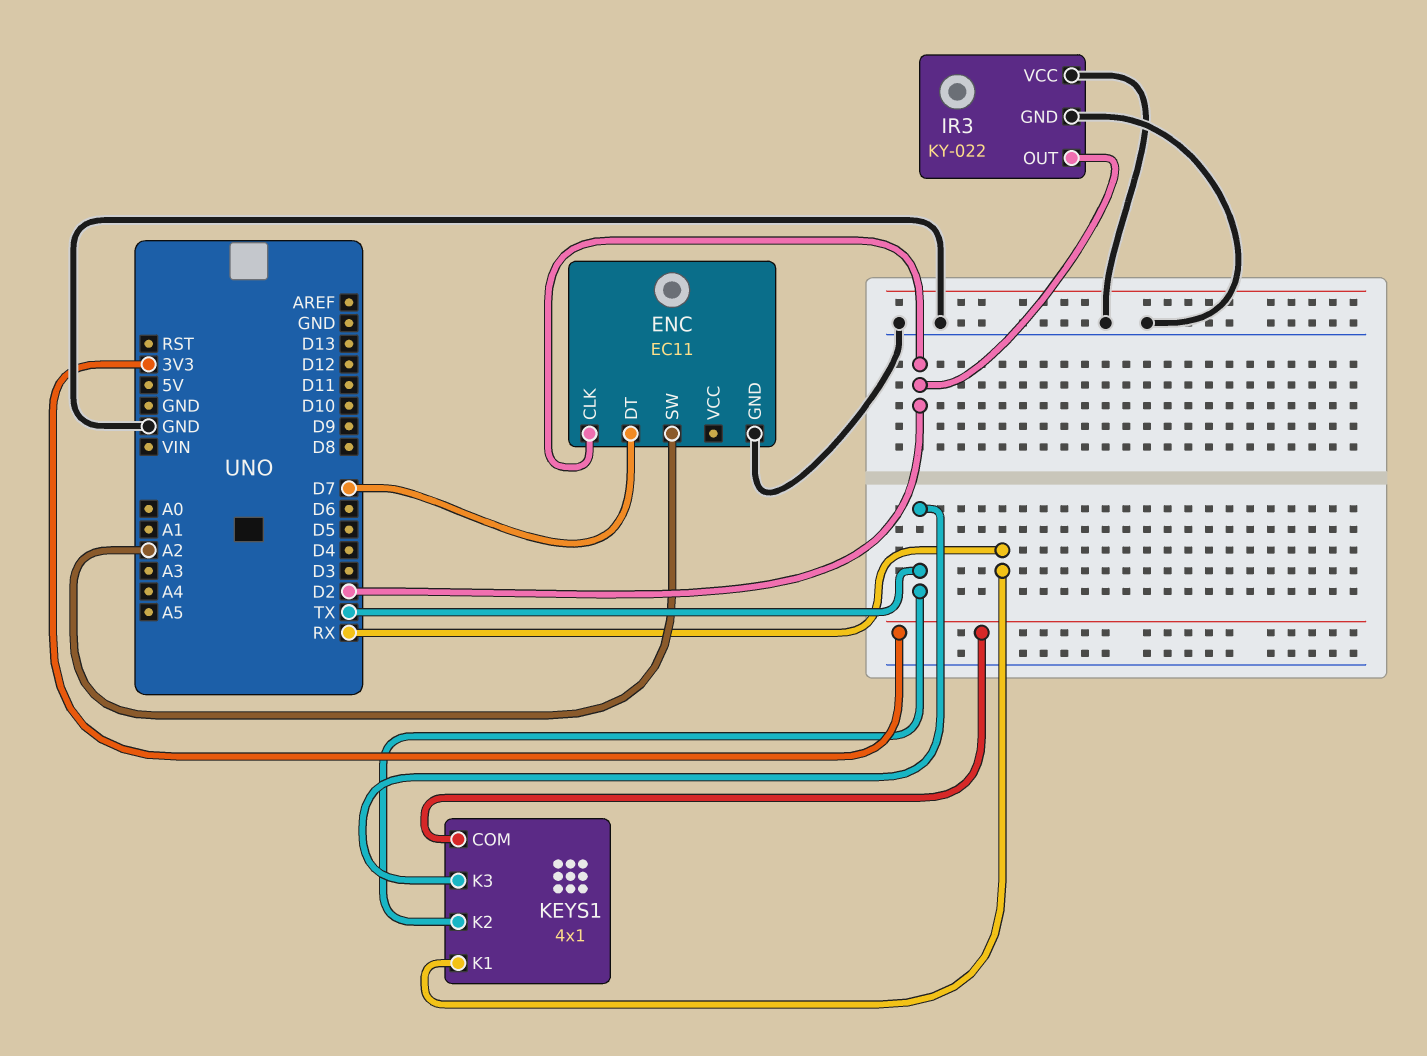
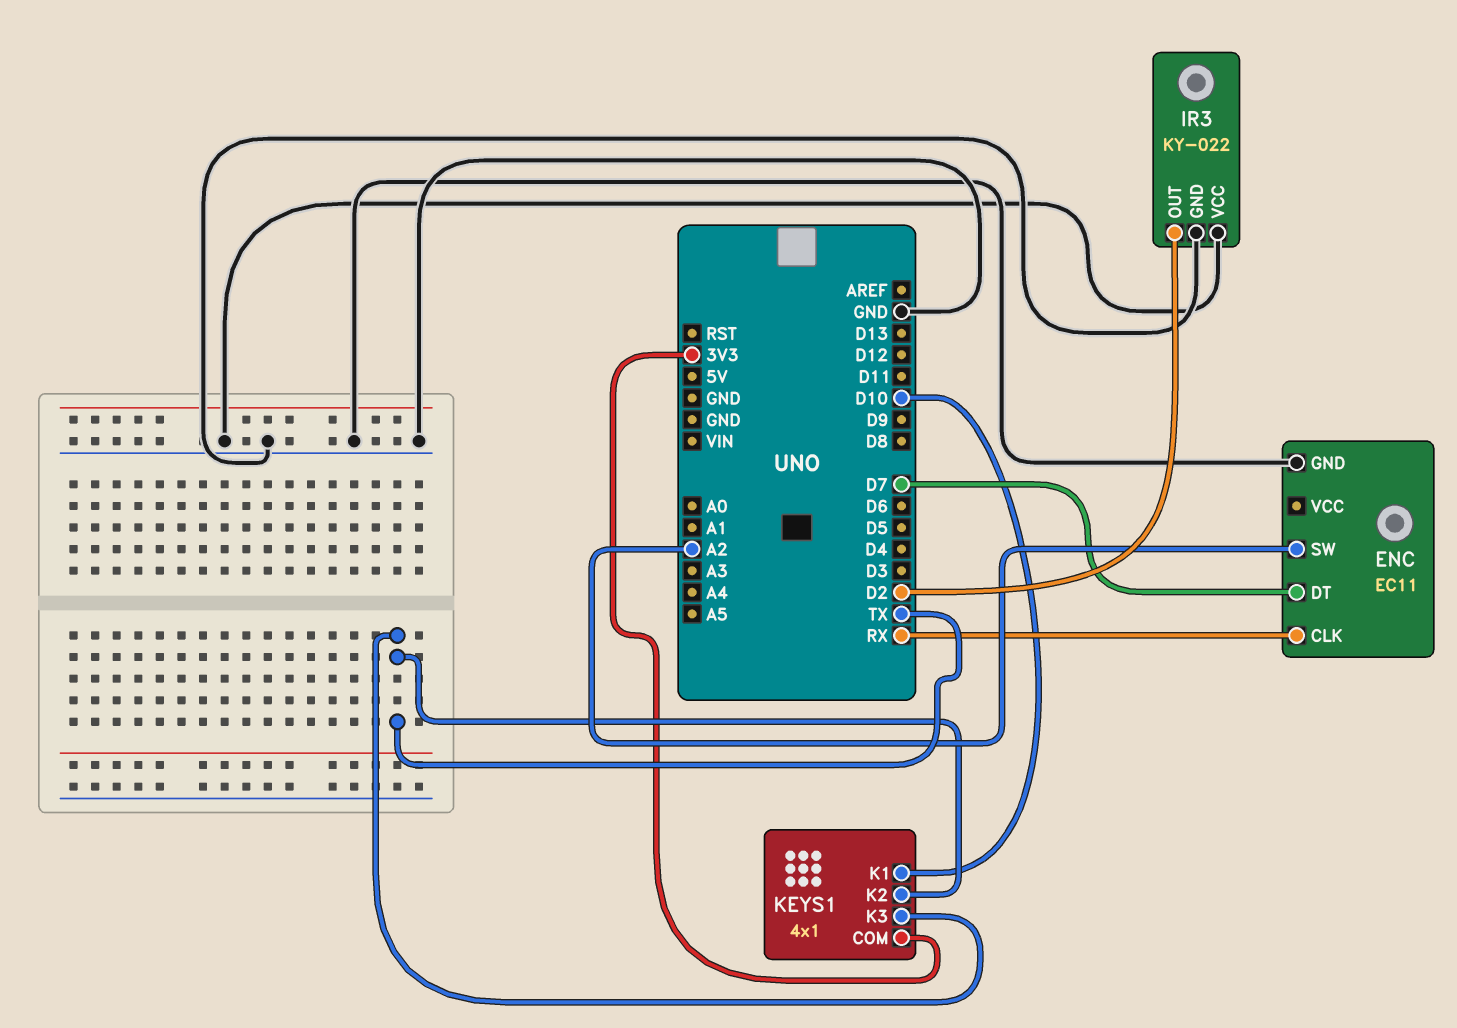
ENC pin CLK: D2 -> RX
KEYS1 pin K1: RX -> D10

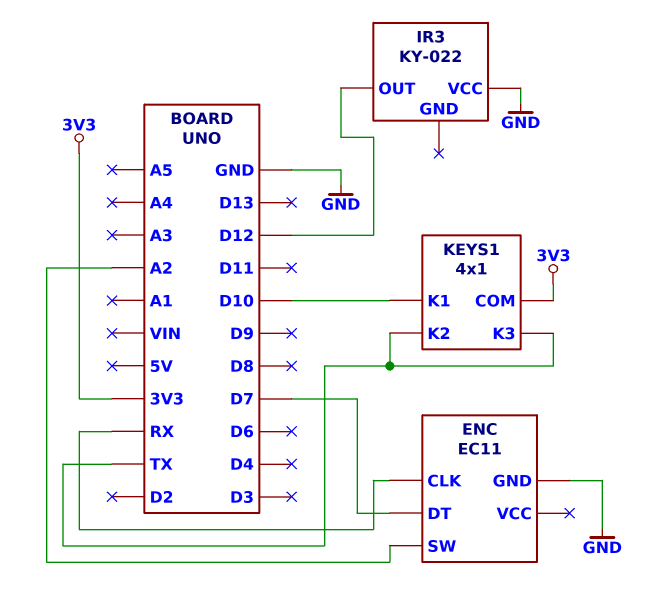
IR3 pin GND: GND -> none
IR3 pin OUT: D2 -> D12

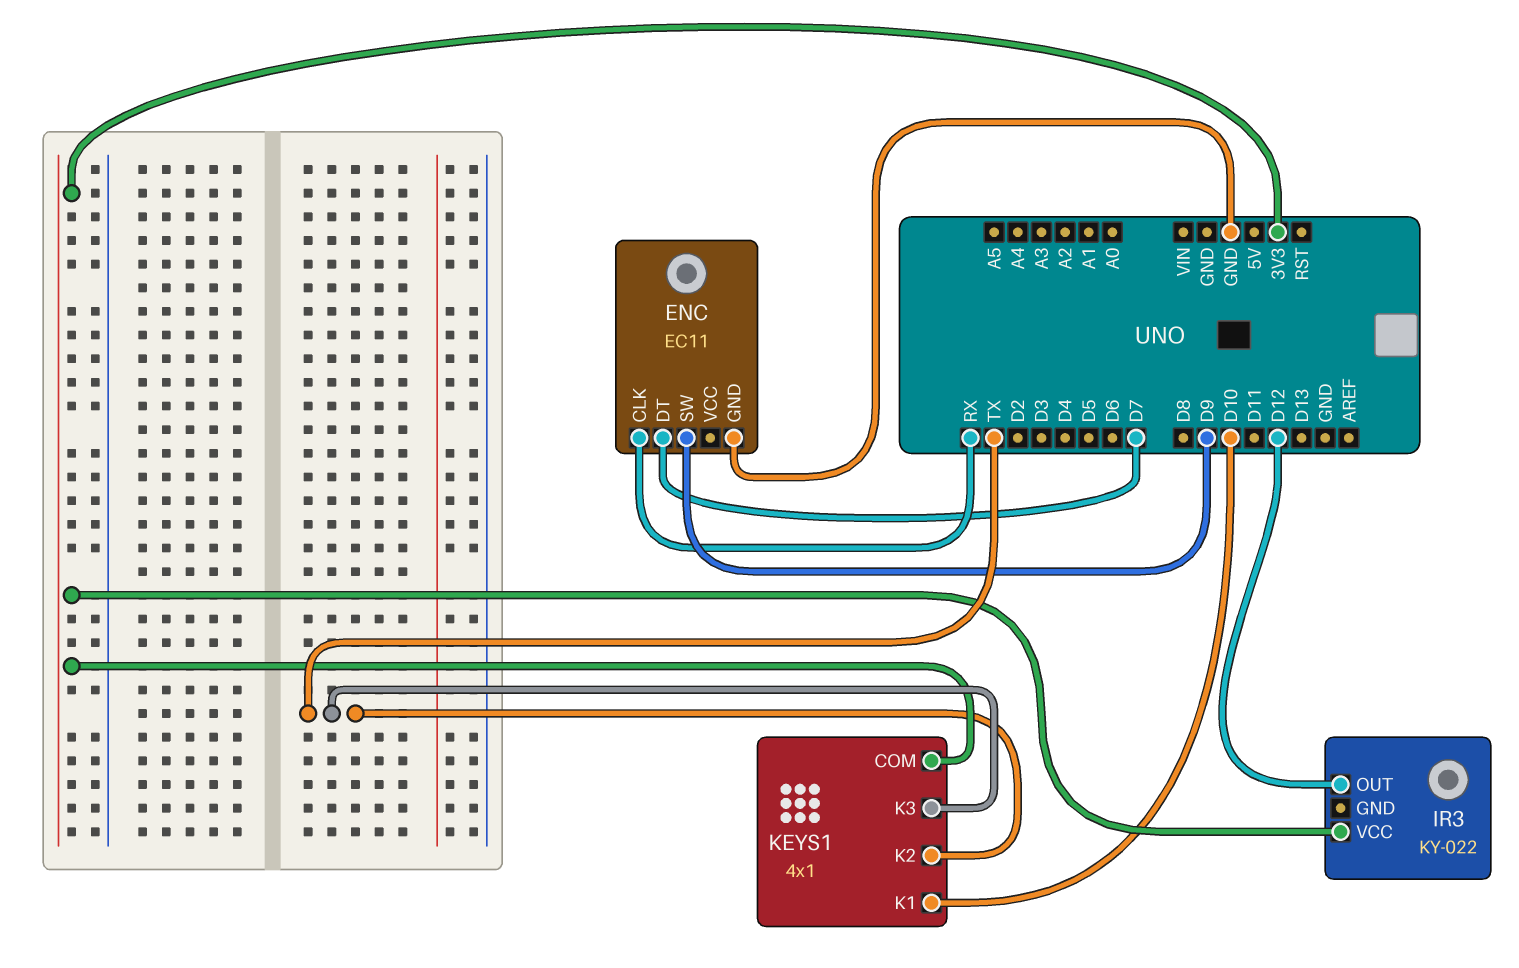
ENC pin SW: A2 -> D9
IR3 pin VCC: GND -> 3V3

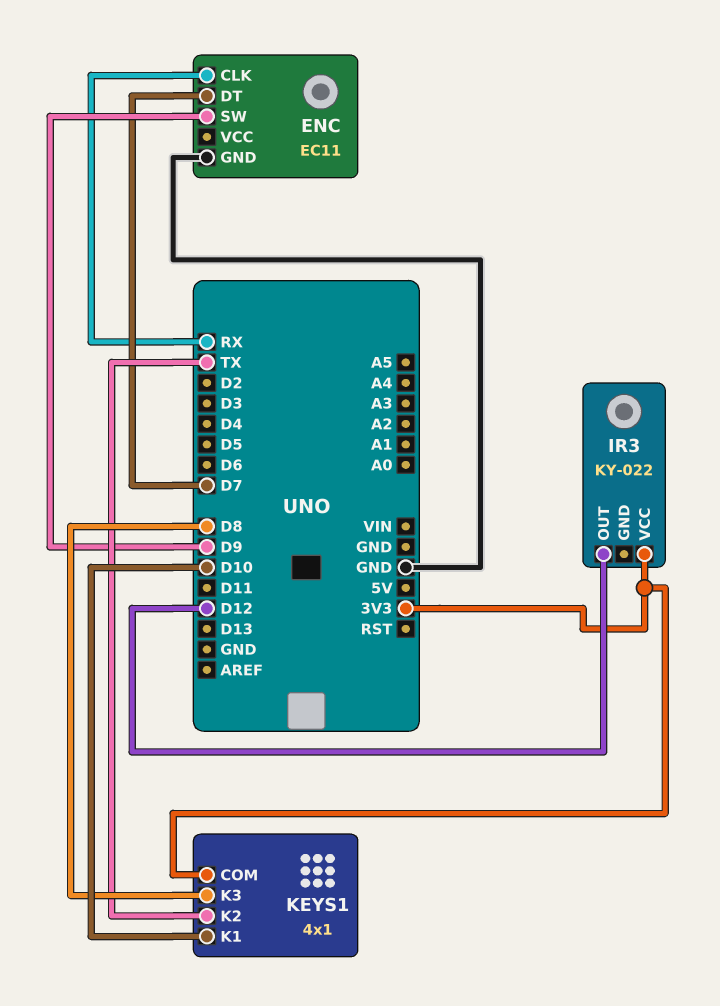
KEYS1 pin K3: TX -> D8

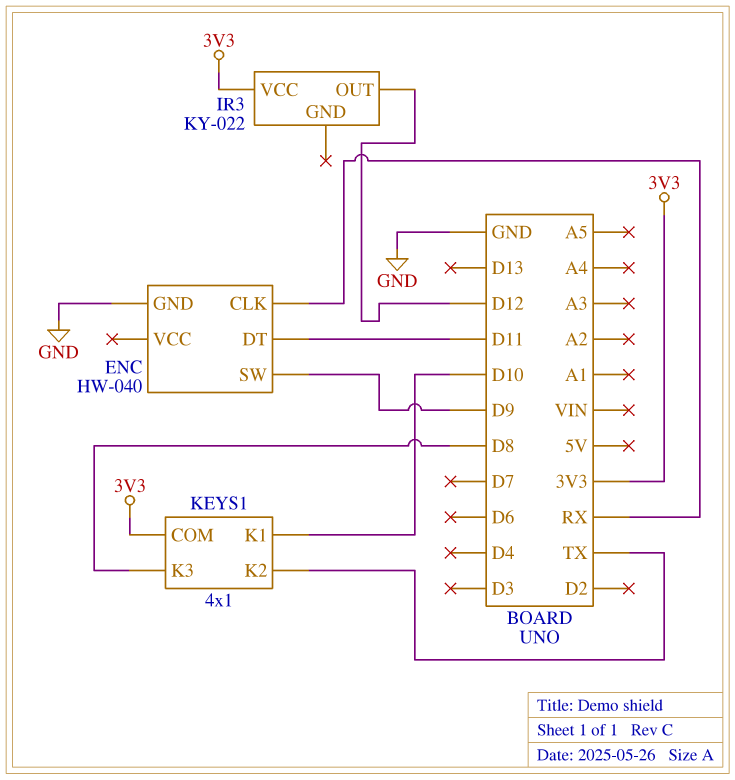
ENC: EC11 -> HW-040
ENC pin DT: D7 -> D11

